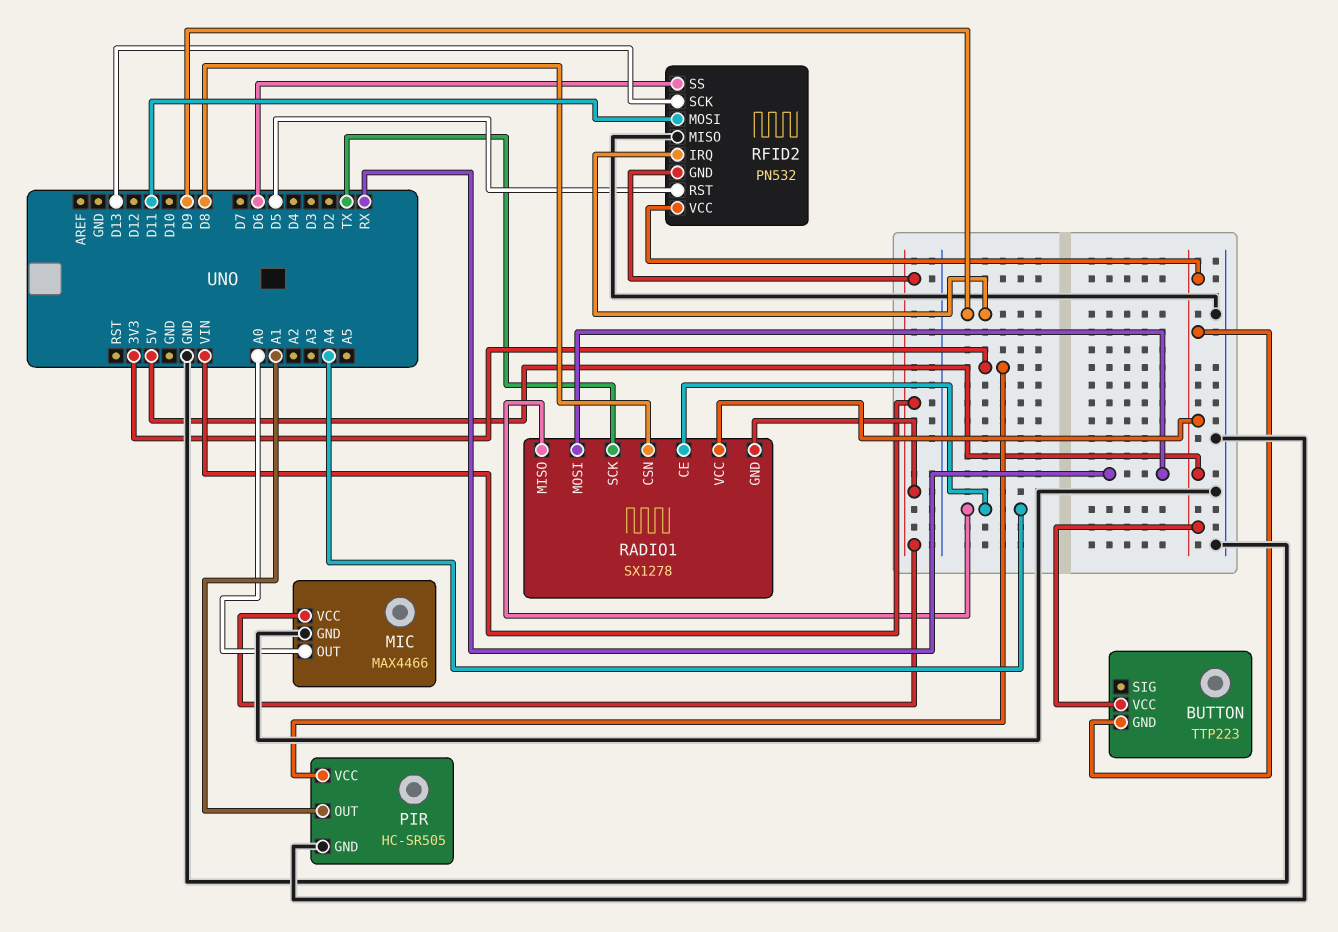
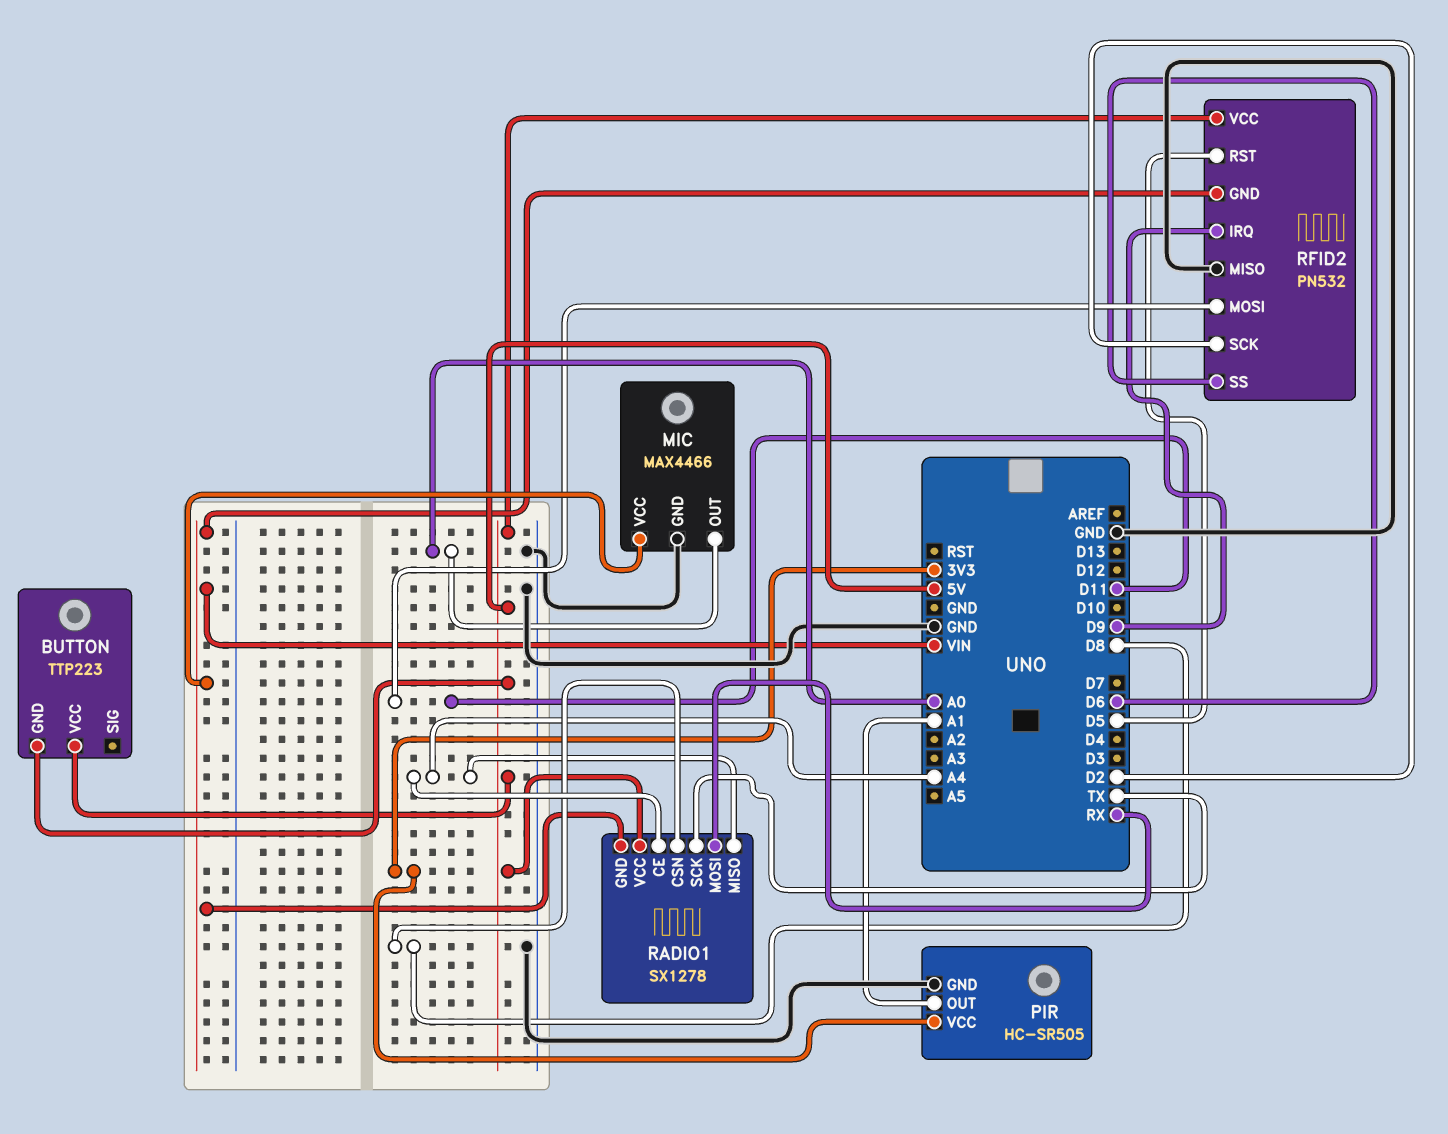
RFID2 pin SCK: D13 -> D2

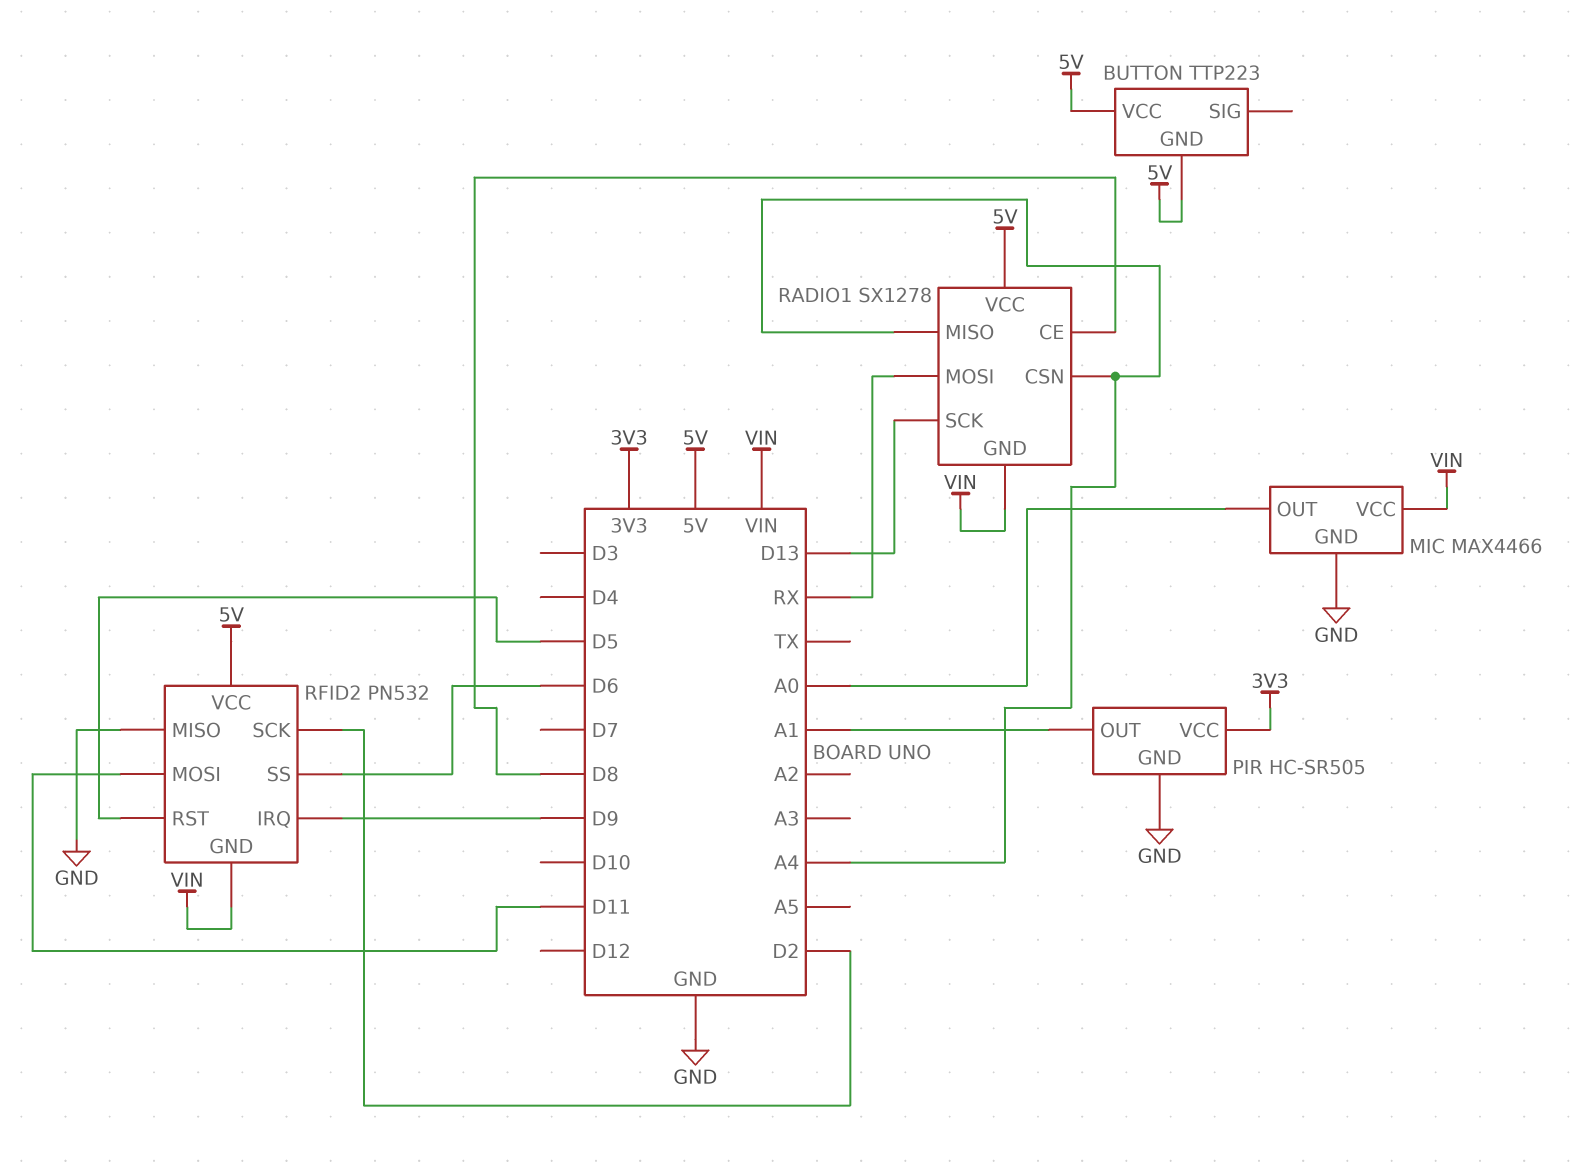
RADIO1 pin CE: A4 -> D8
RADIO1 pin CSN: D8 -> A4
RADIO1 pin SCK: TX -> D13

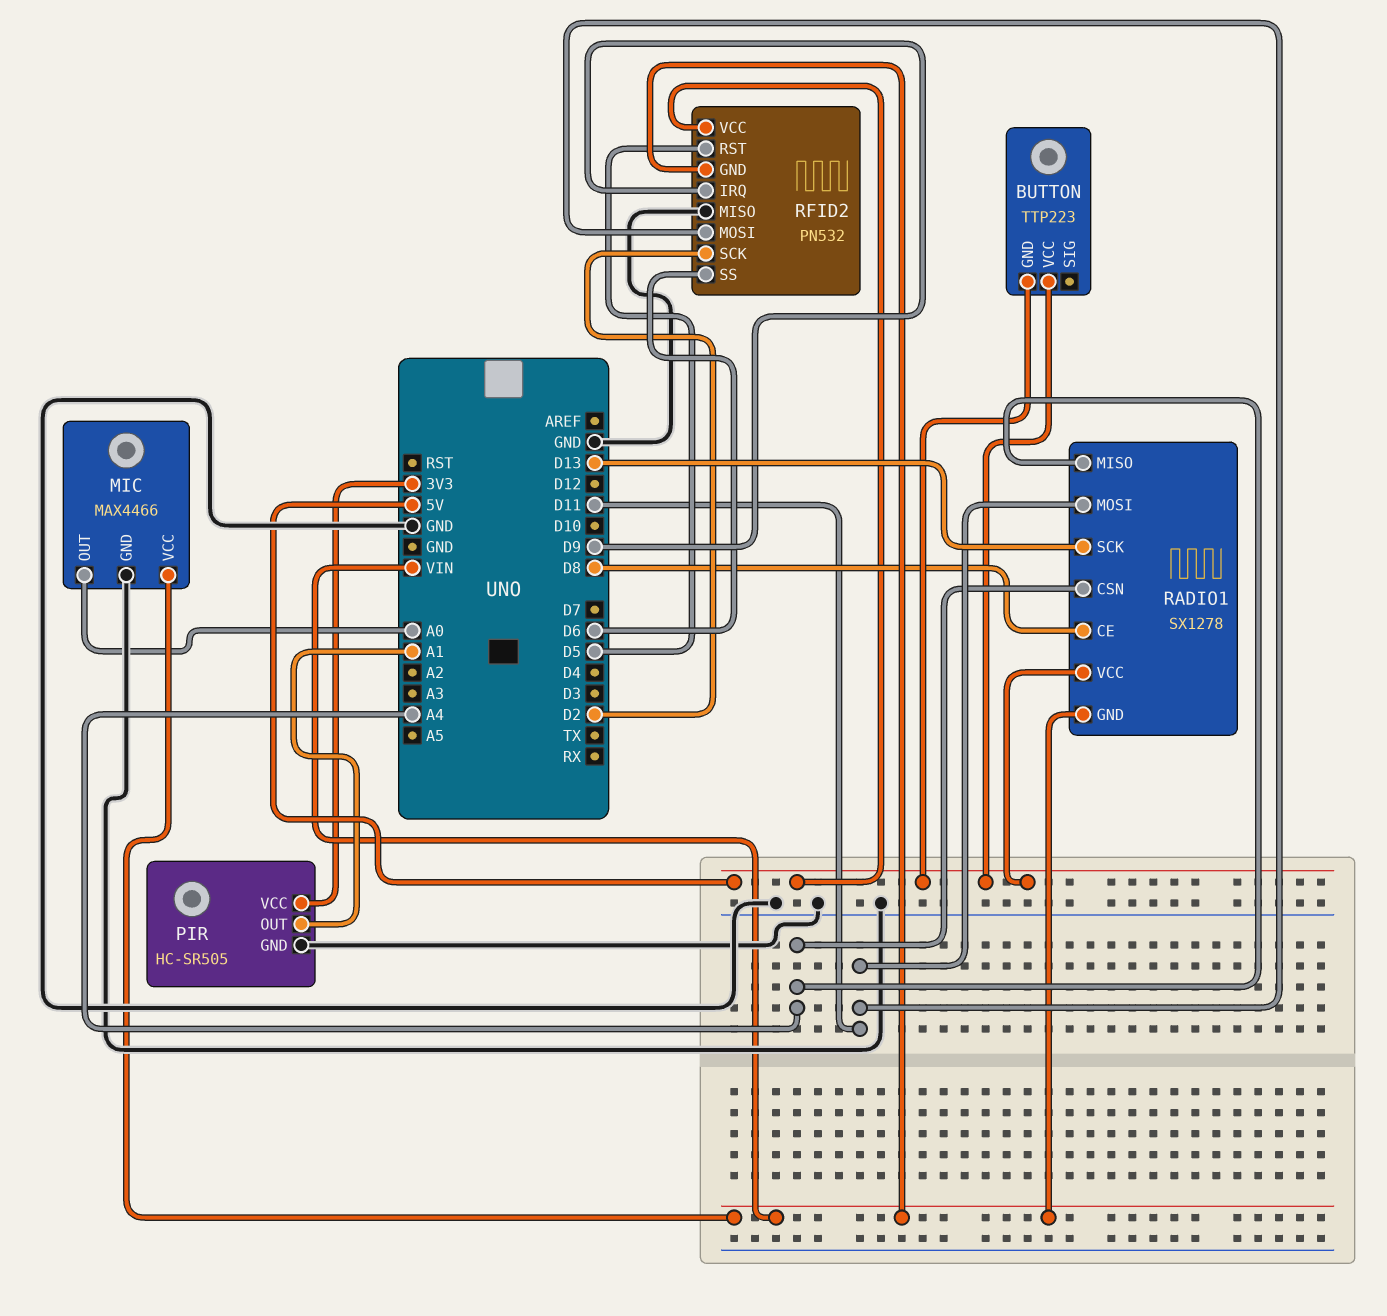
RADIO1 pin MOSI: RX -> D11

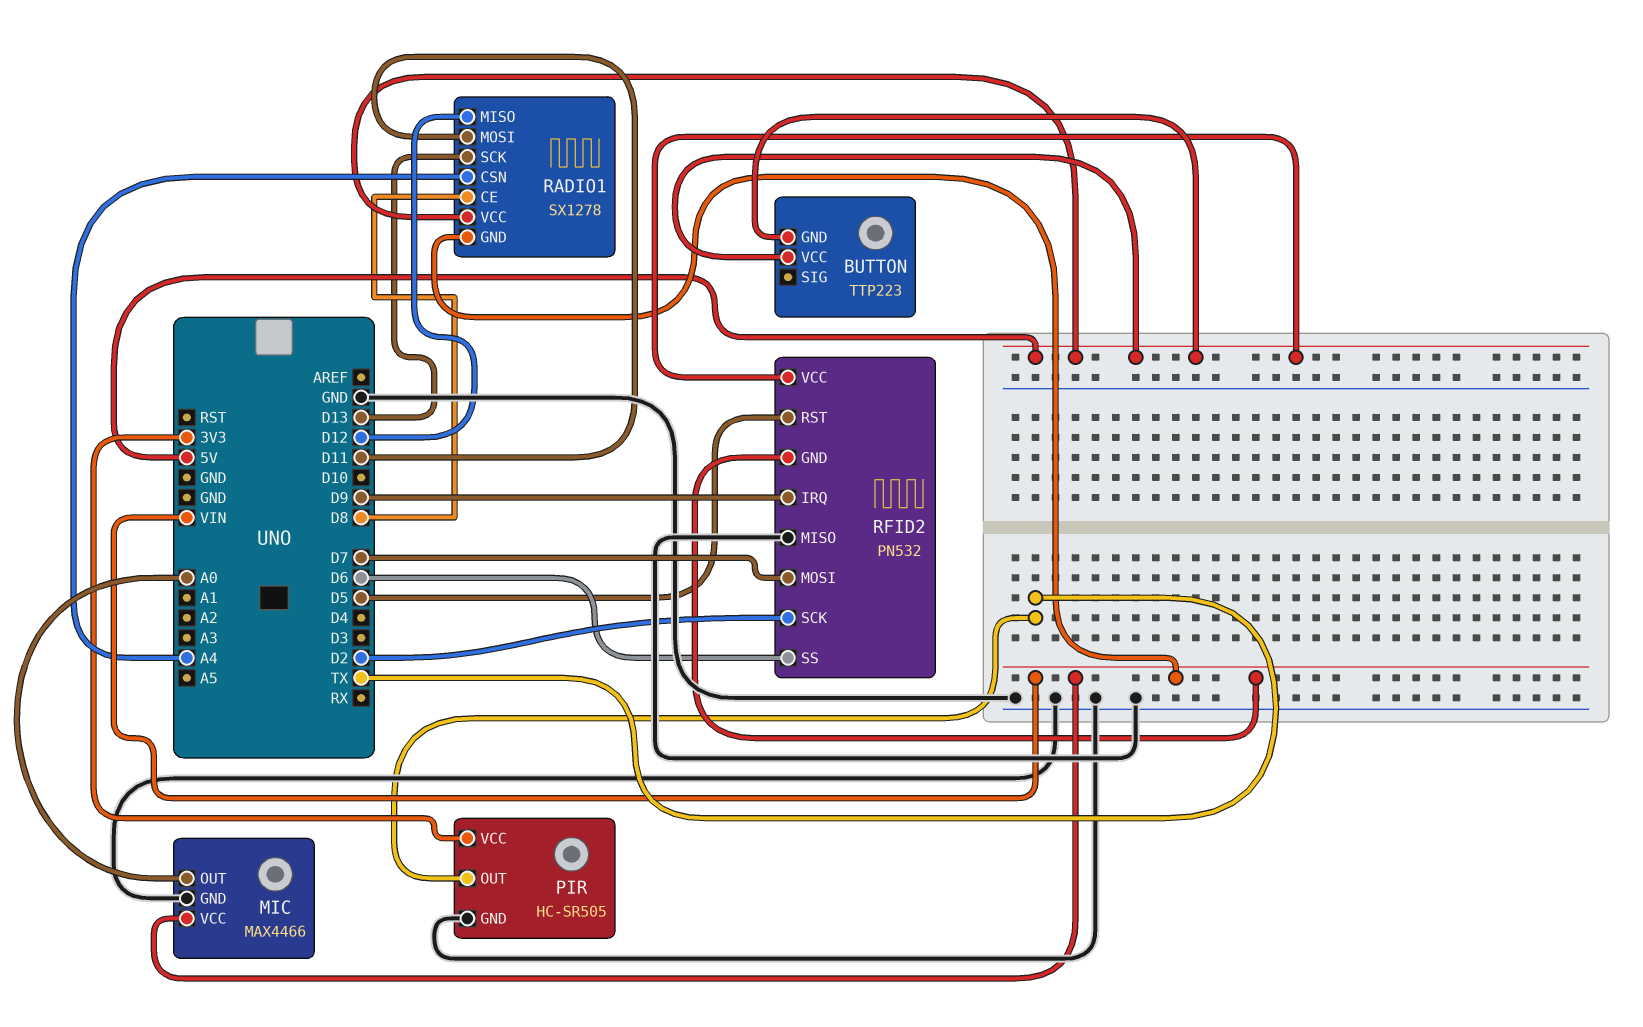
PIR pin OUT: A1 -> TX
RADIO1 pin MISO: A4 -> D12
RFID2 pin MOSI: D11 -> D7

